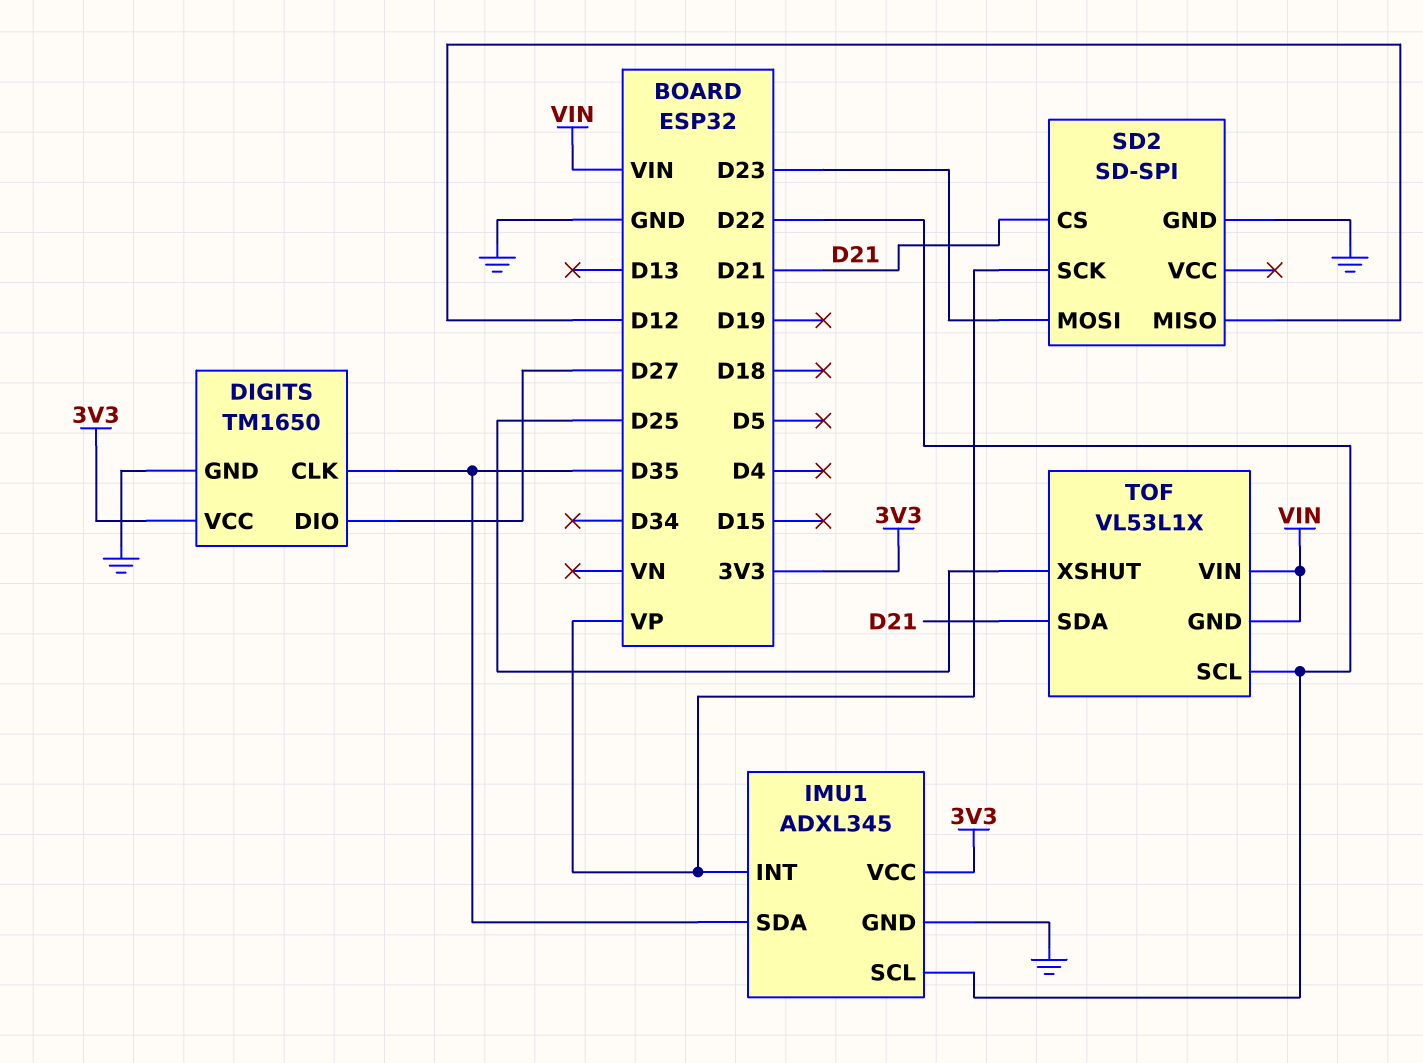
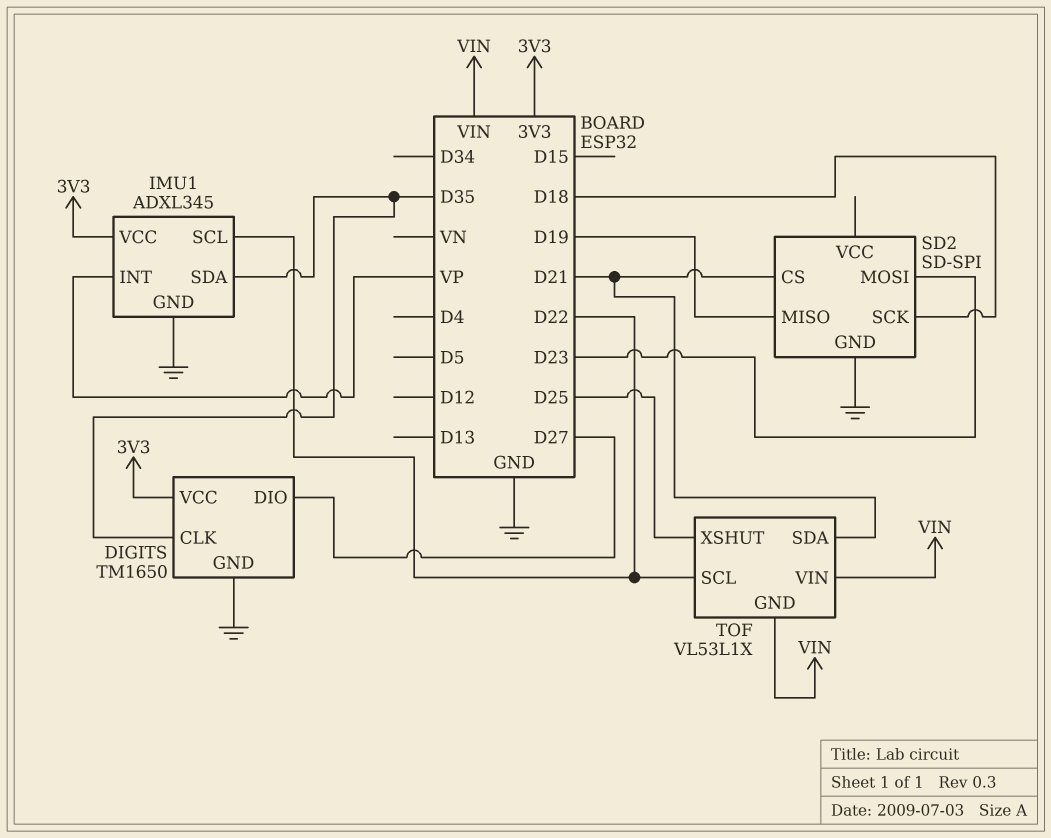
SD2 pin MISO: D12 -> D19
SD2 pin SCK: VP -> D18

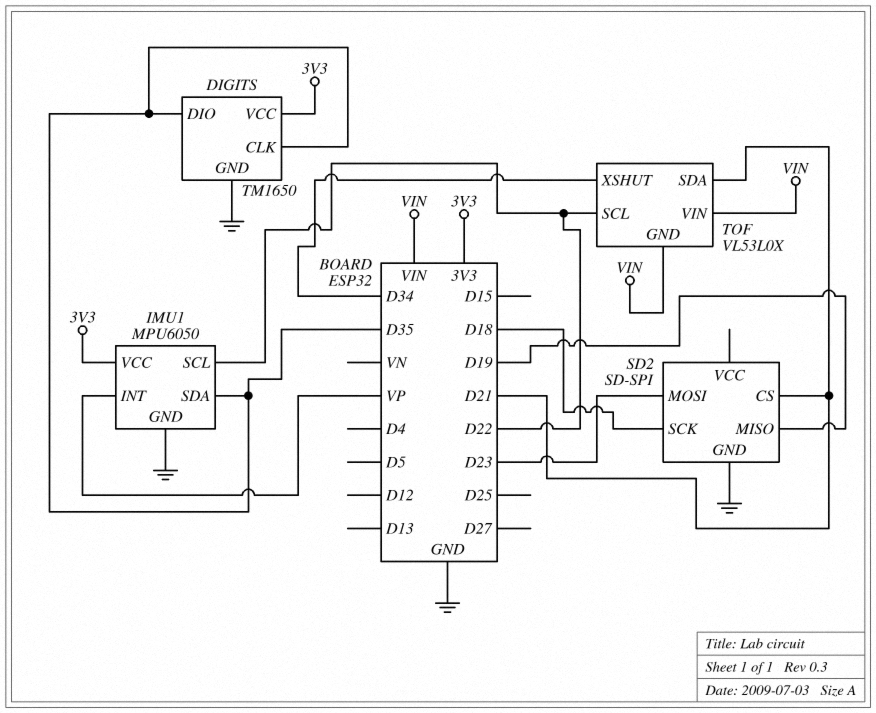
DIGITS pin DIO: D27 -> D35
IMU1: ADXL345 -> MPU6050
TOF: VL53L1X -> VL53L0X
TOF pin XSHUT: D25 -> D34

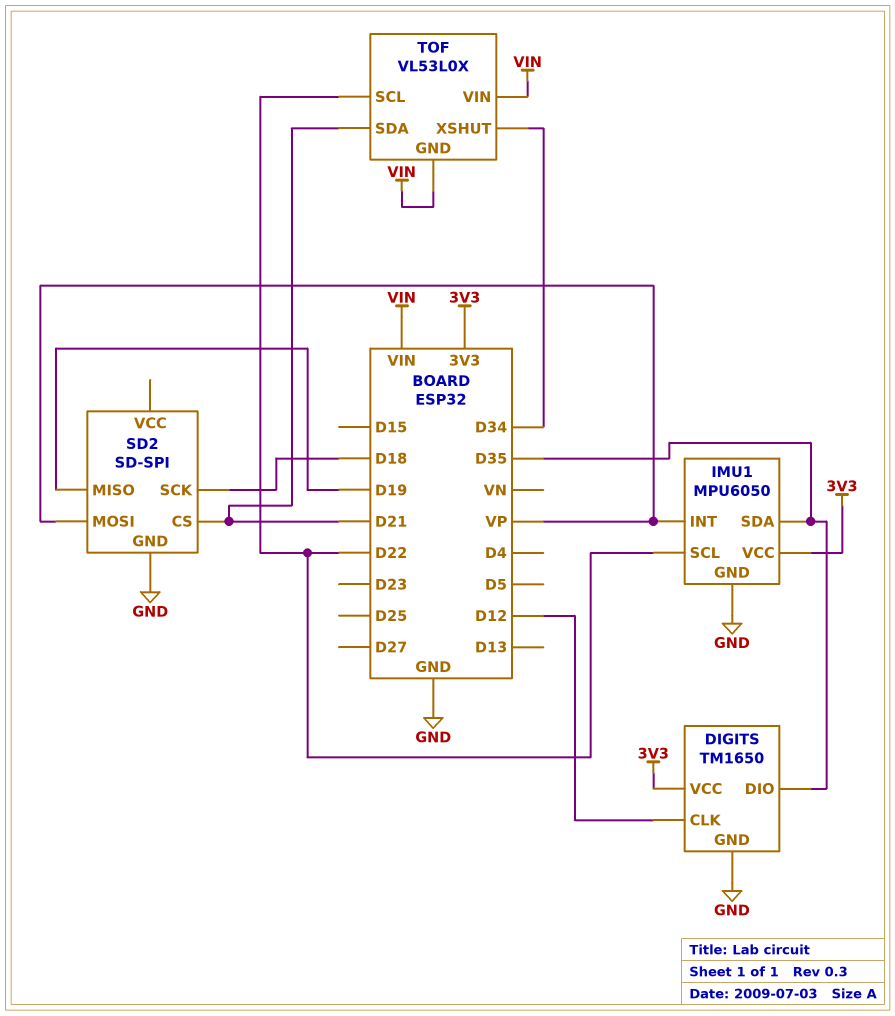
DIGITS pin CLK: D35 -> D12
SD2 pin MOSI: D23 -> VP

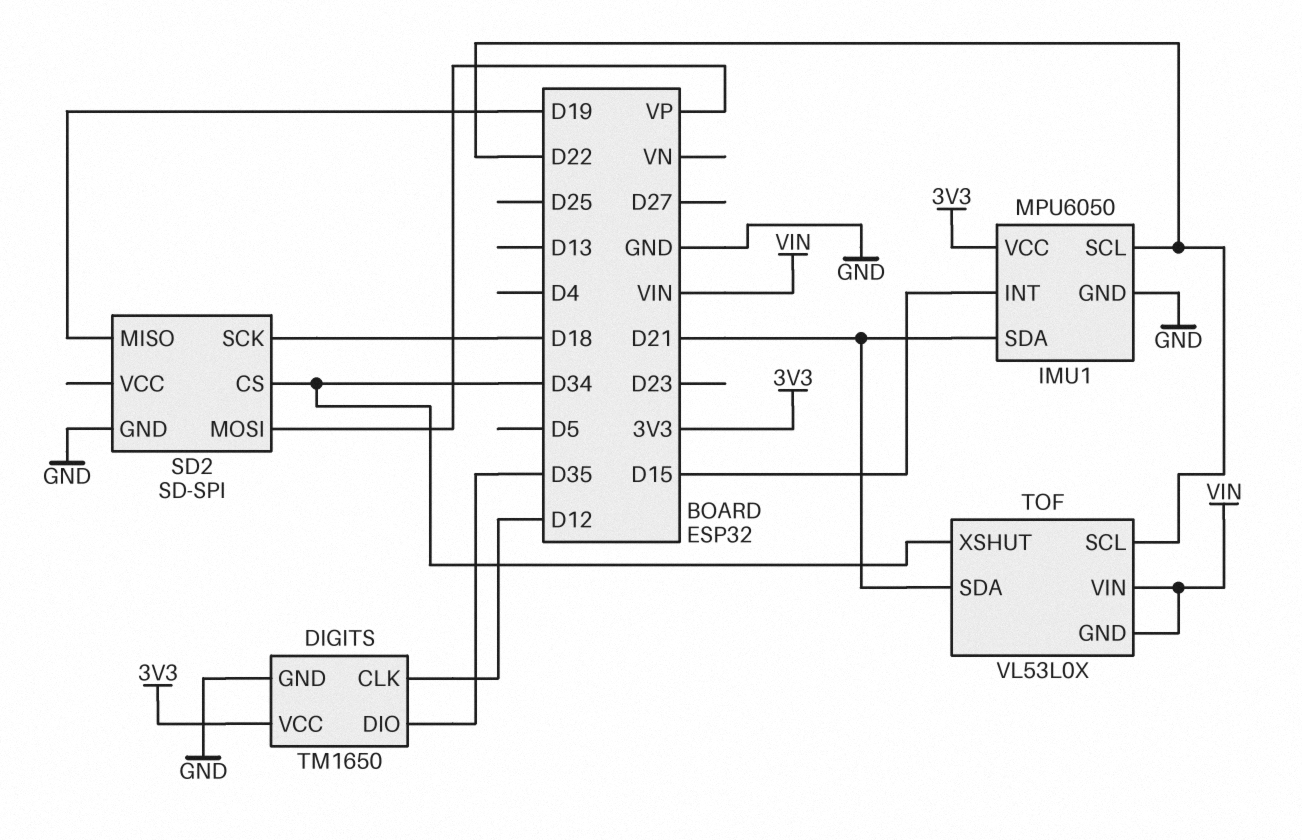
IMU1 pin INT: VP -> D15
IMU1 pin SDA: D35 -> D21
SD2 pin CS: D21 -> D34

